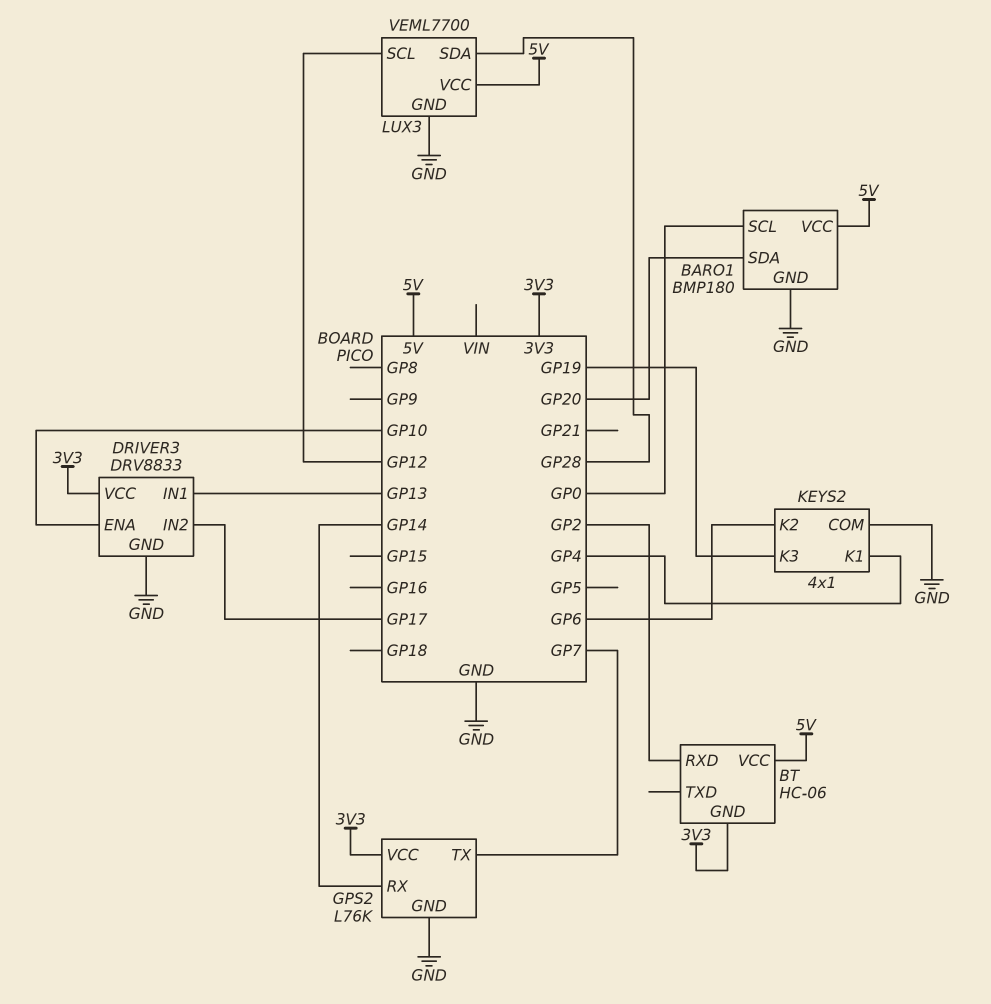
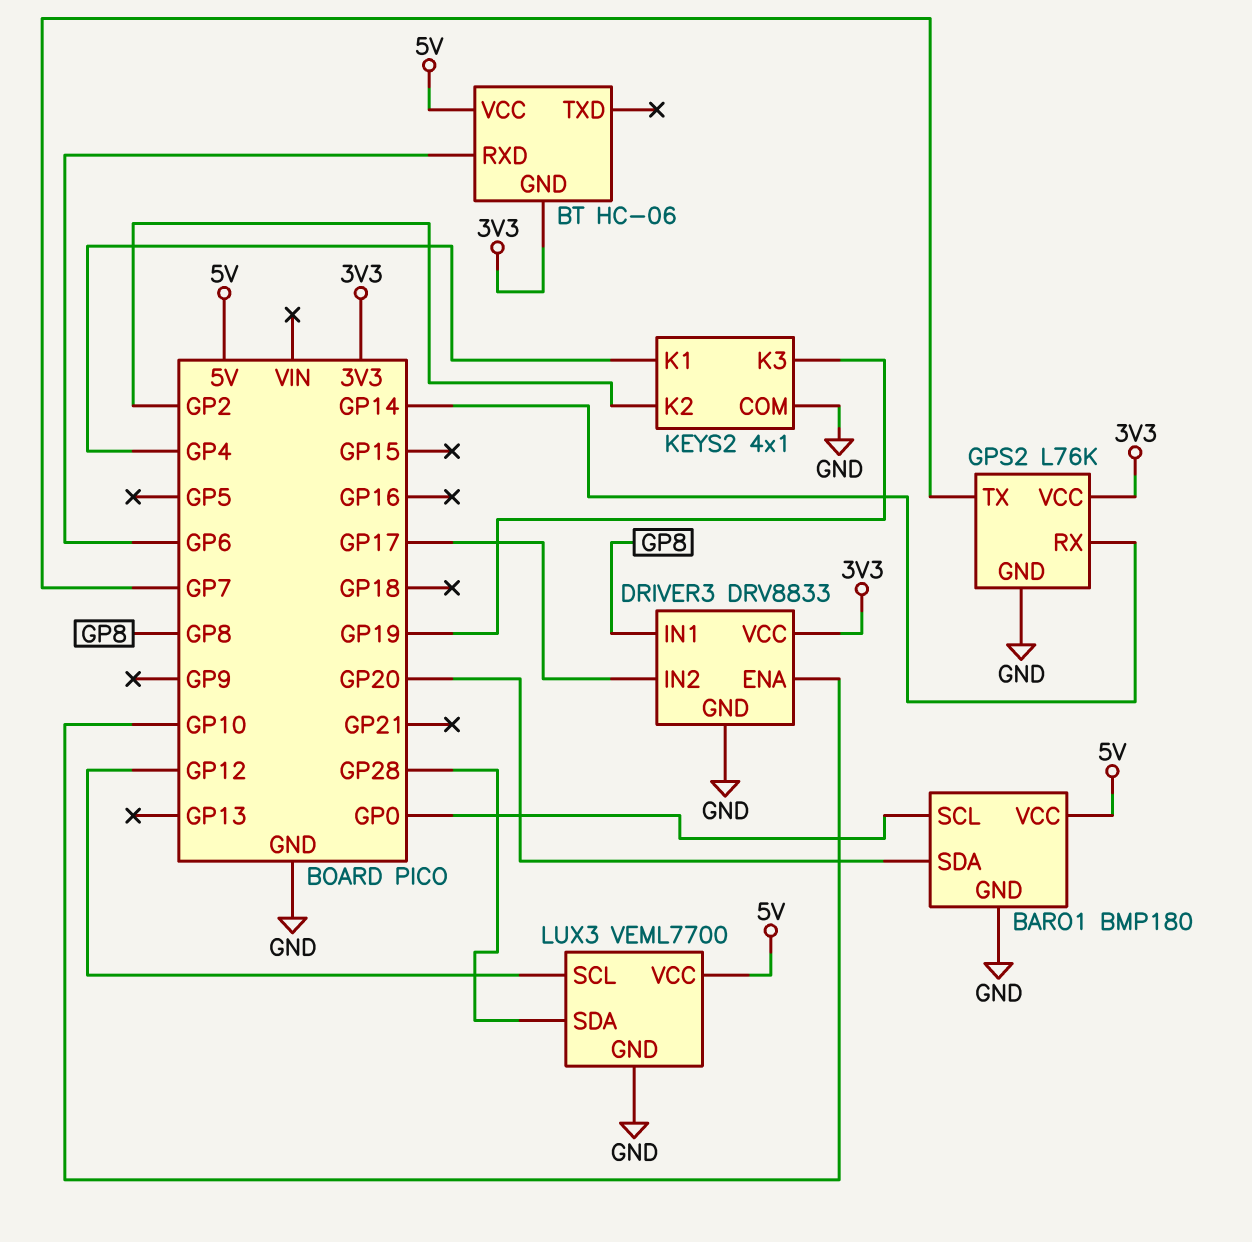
BT pin RXD: GP2 -> GP6
DRIVER3 pin IN1: GP13 -> GP8
KEYS2 pin K2: GP6 -> GP2

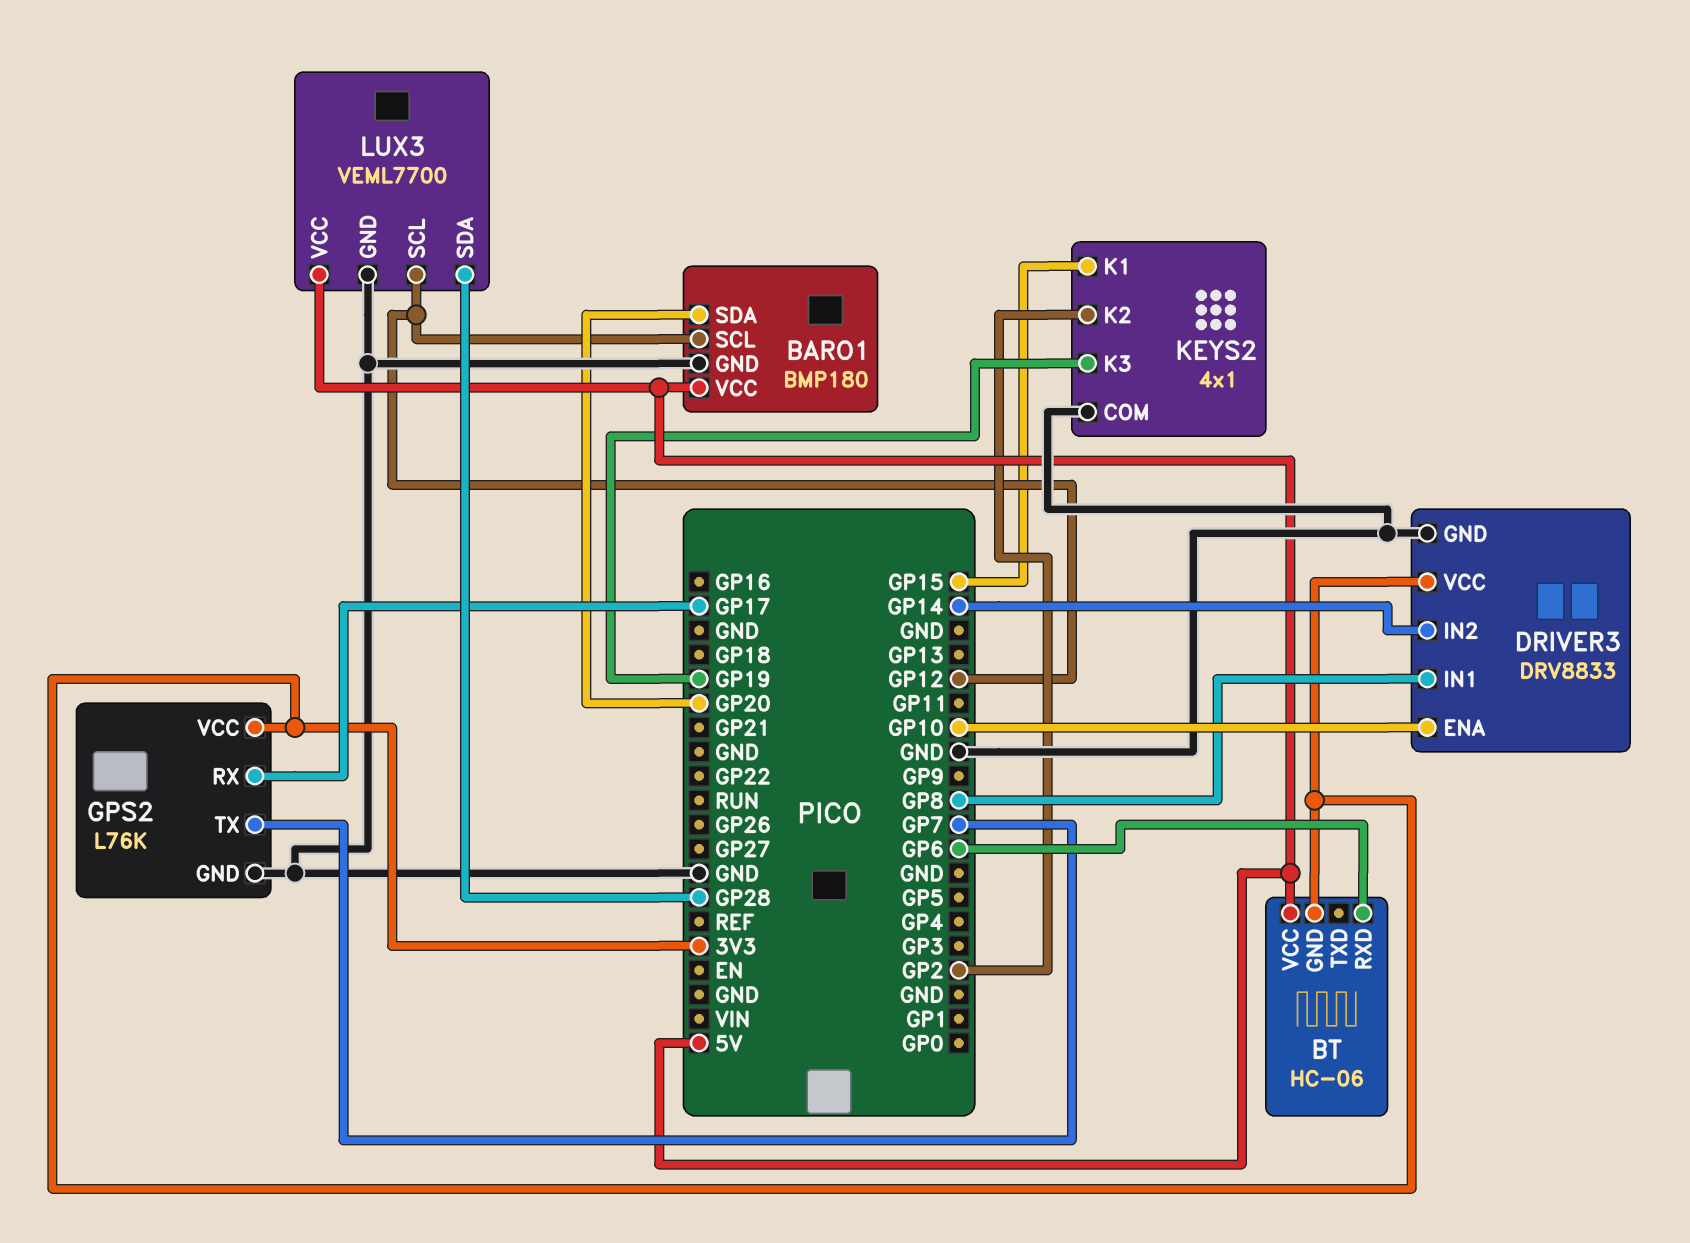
BARO1 pin SCL: GP0 -> GP12
DRIVER3 pin IN2: GP17 -> GP14
GPS2 pin RX: GP14 -> GP17
KEYS2 pin K1: GP4 -> GP15

